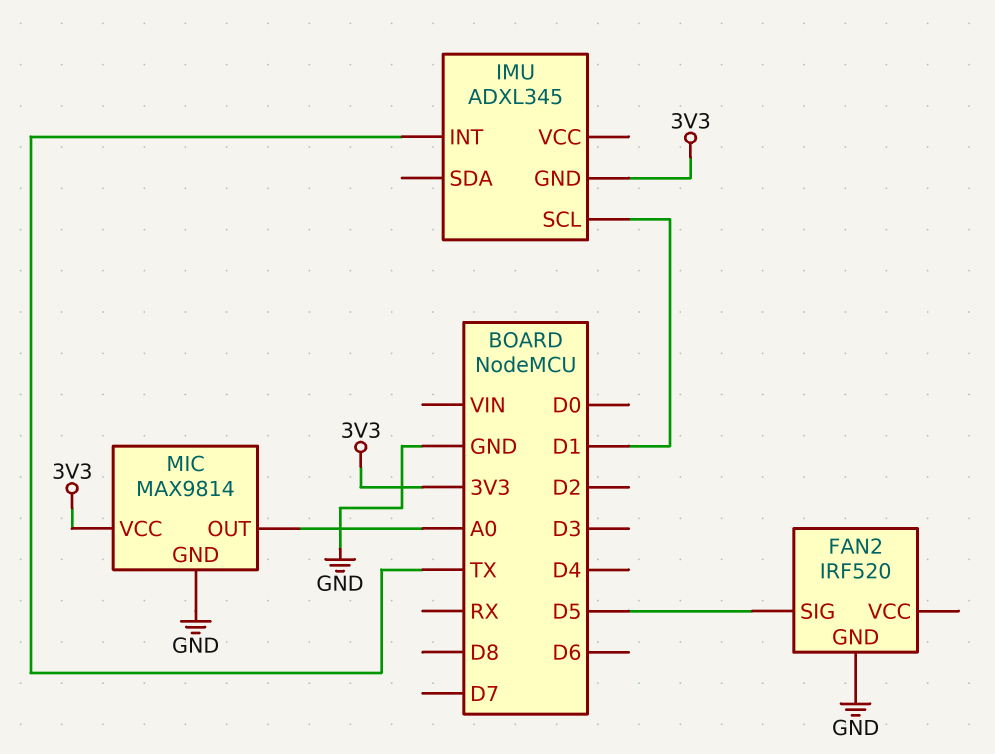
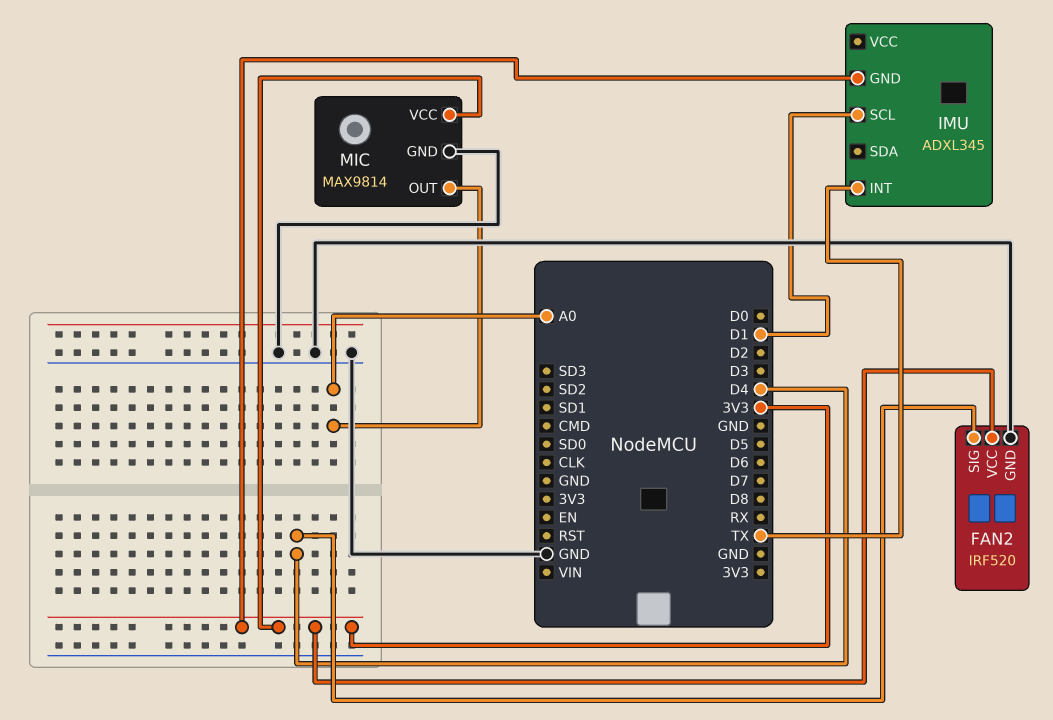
FAN2 pin SIG: D5 -> D4
FAN2 pin VCC: none -> 3V3

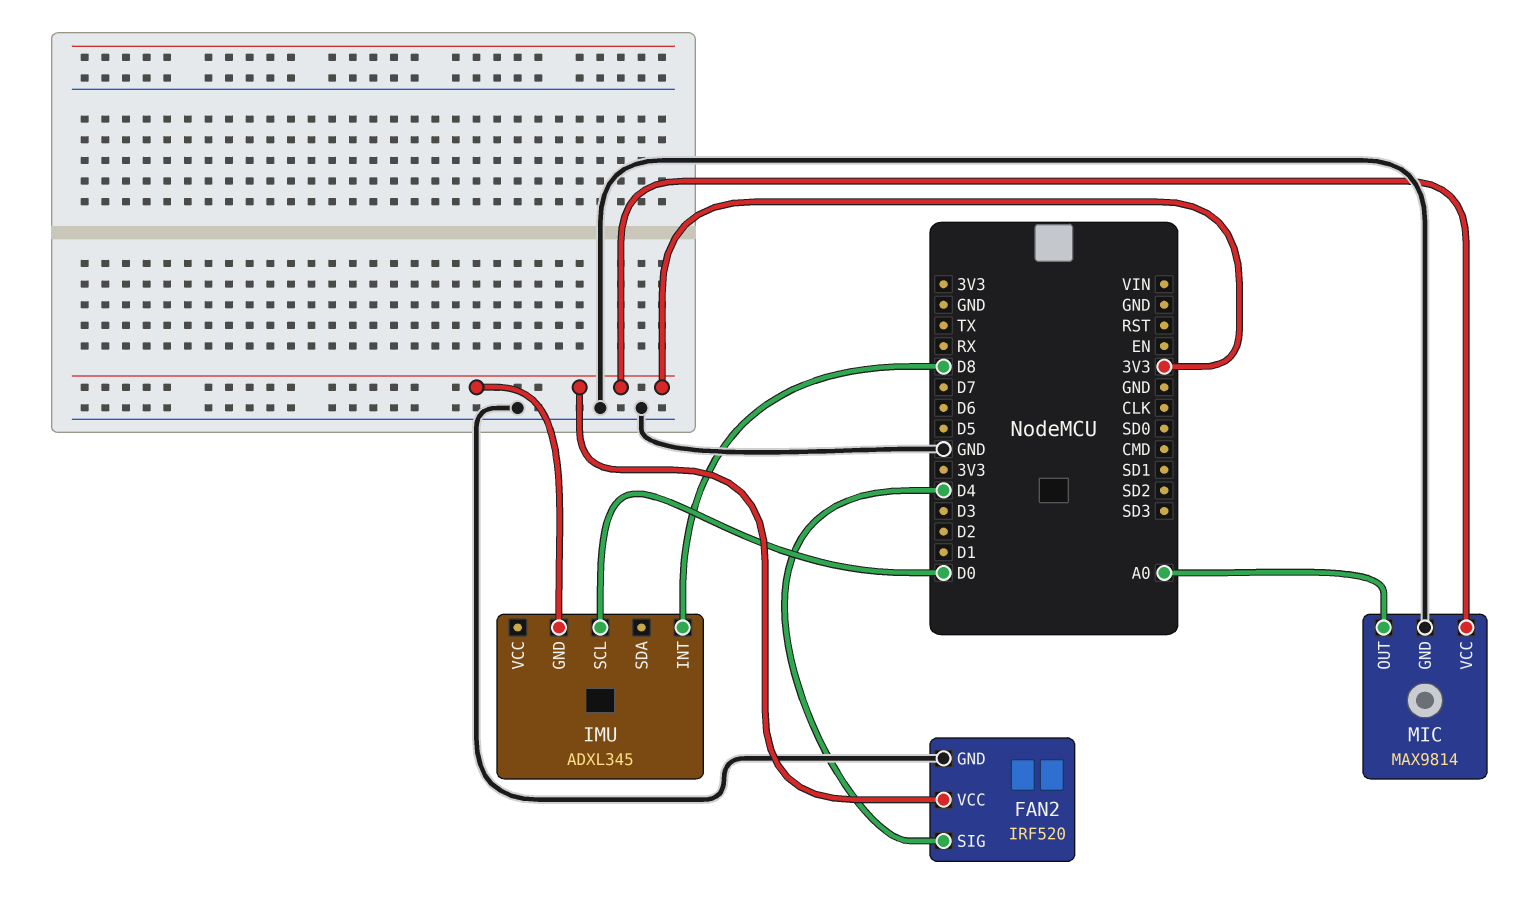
IMU pin INT: TX -> D8
IMU pin SCL: D1 -> D0

